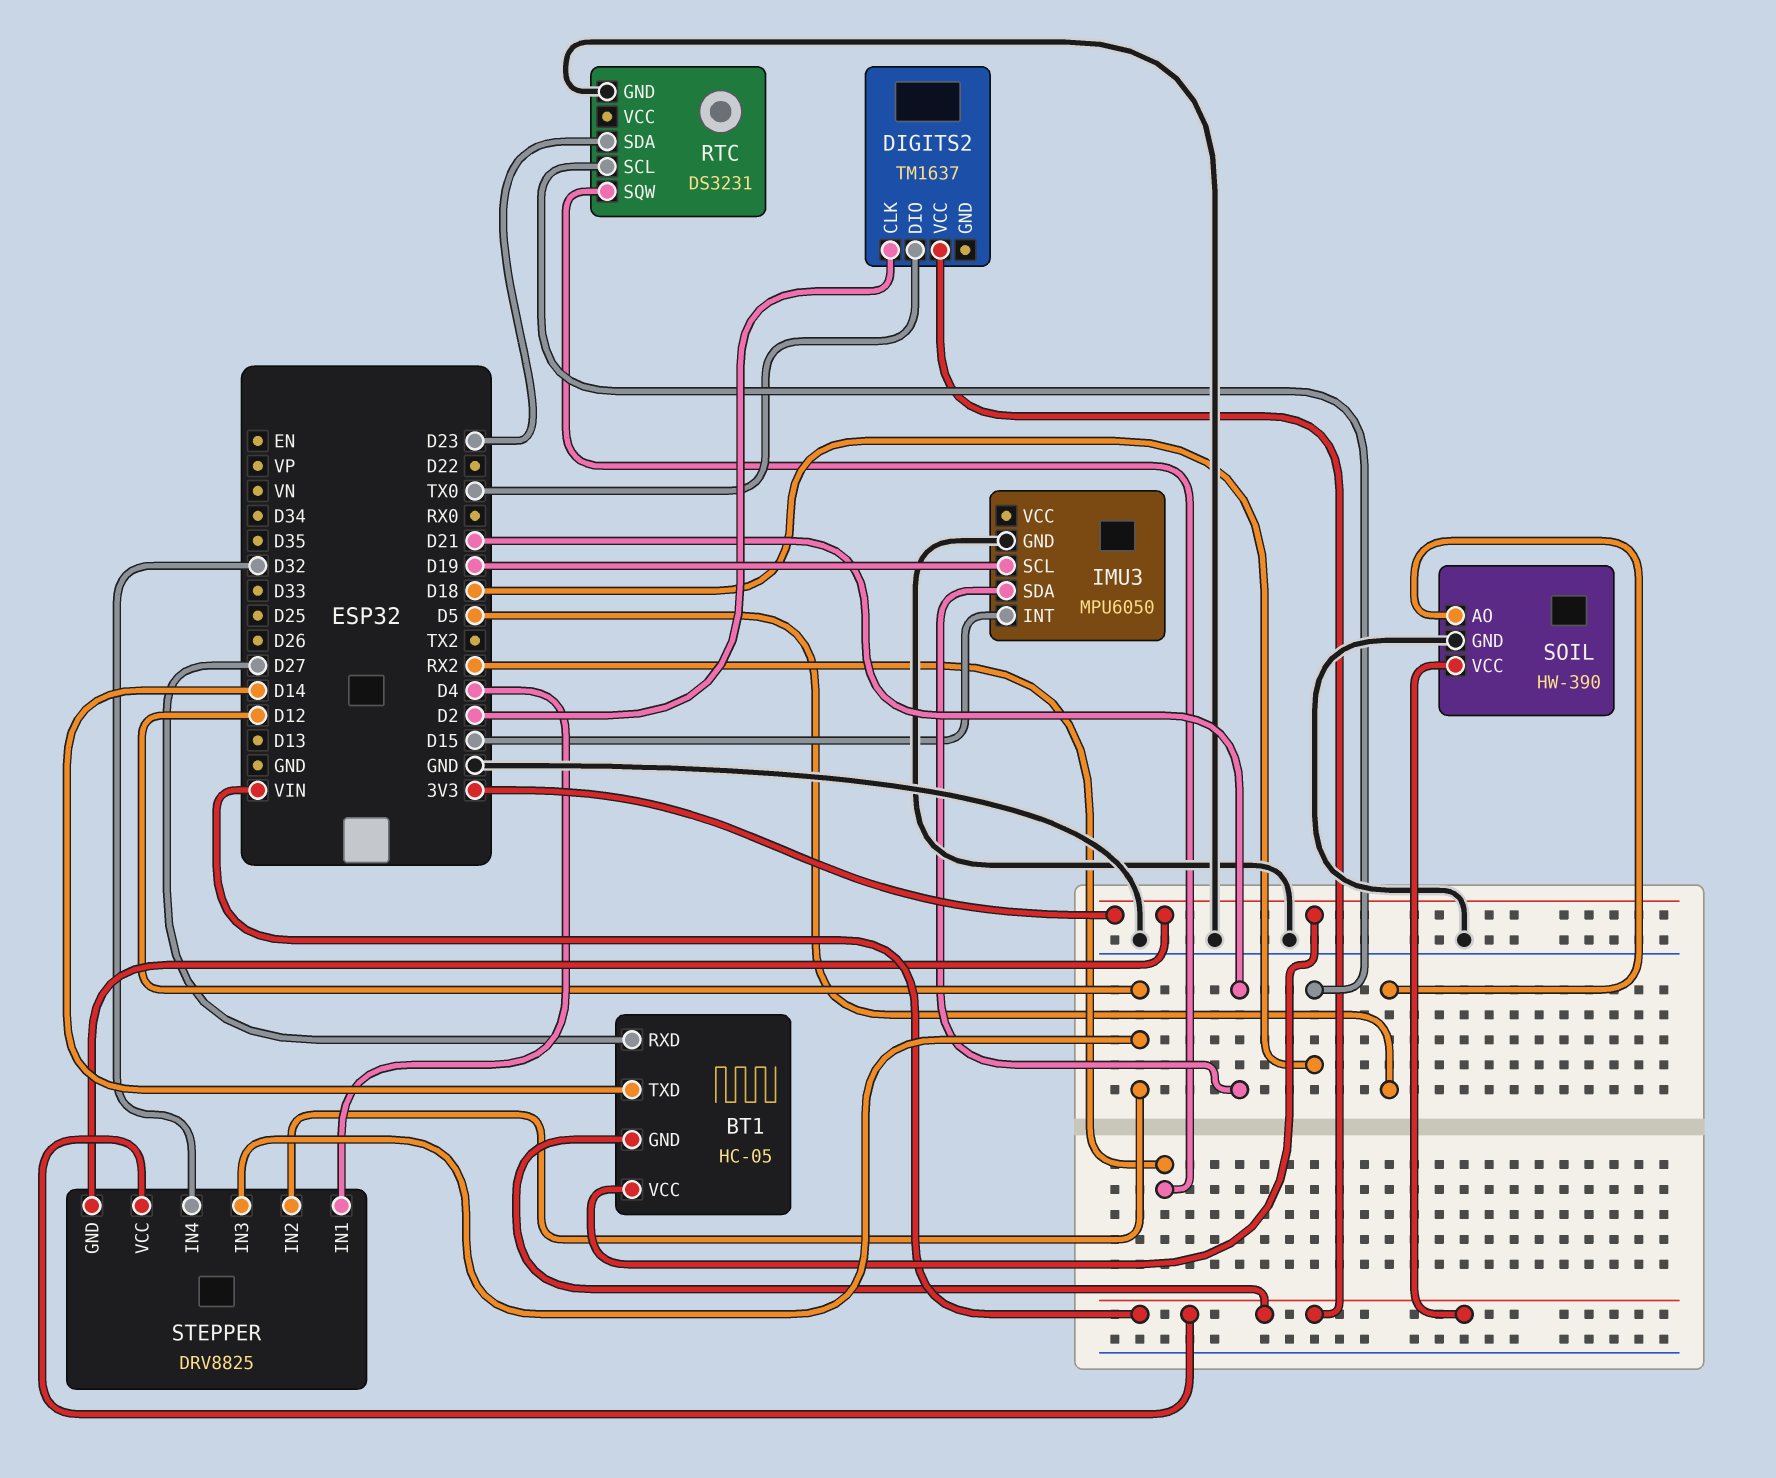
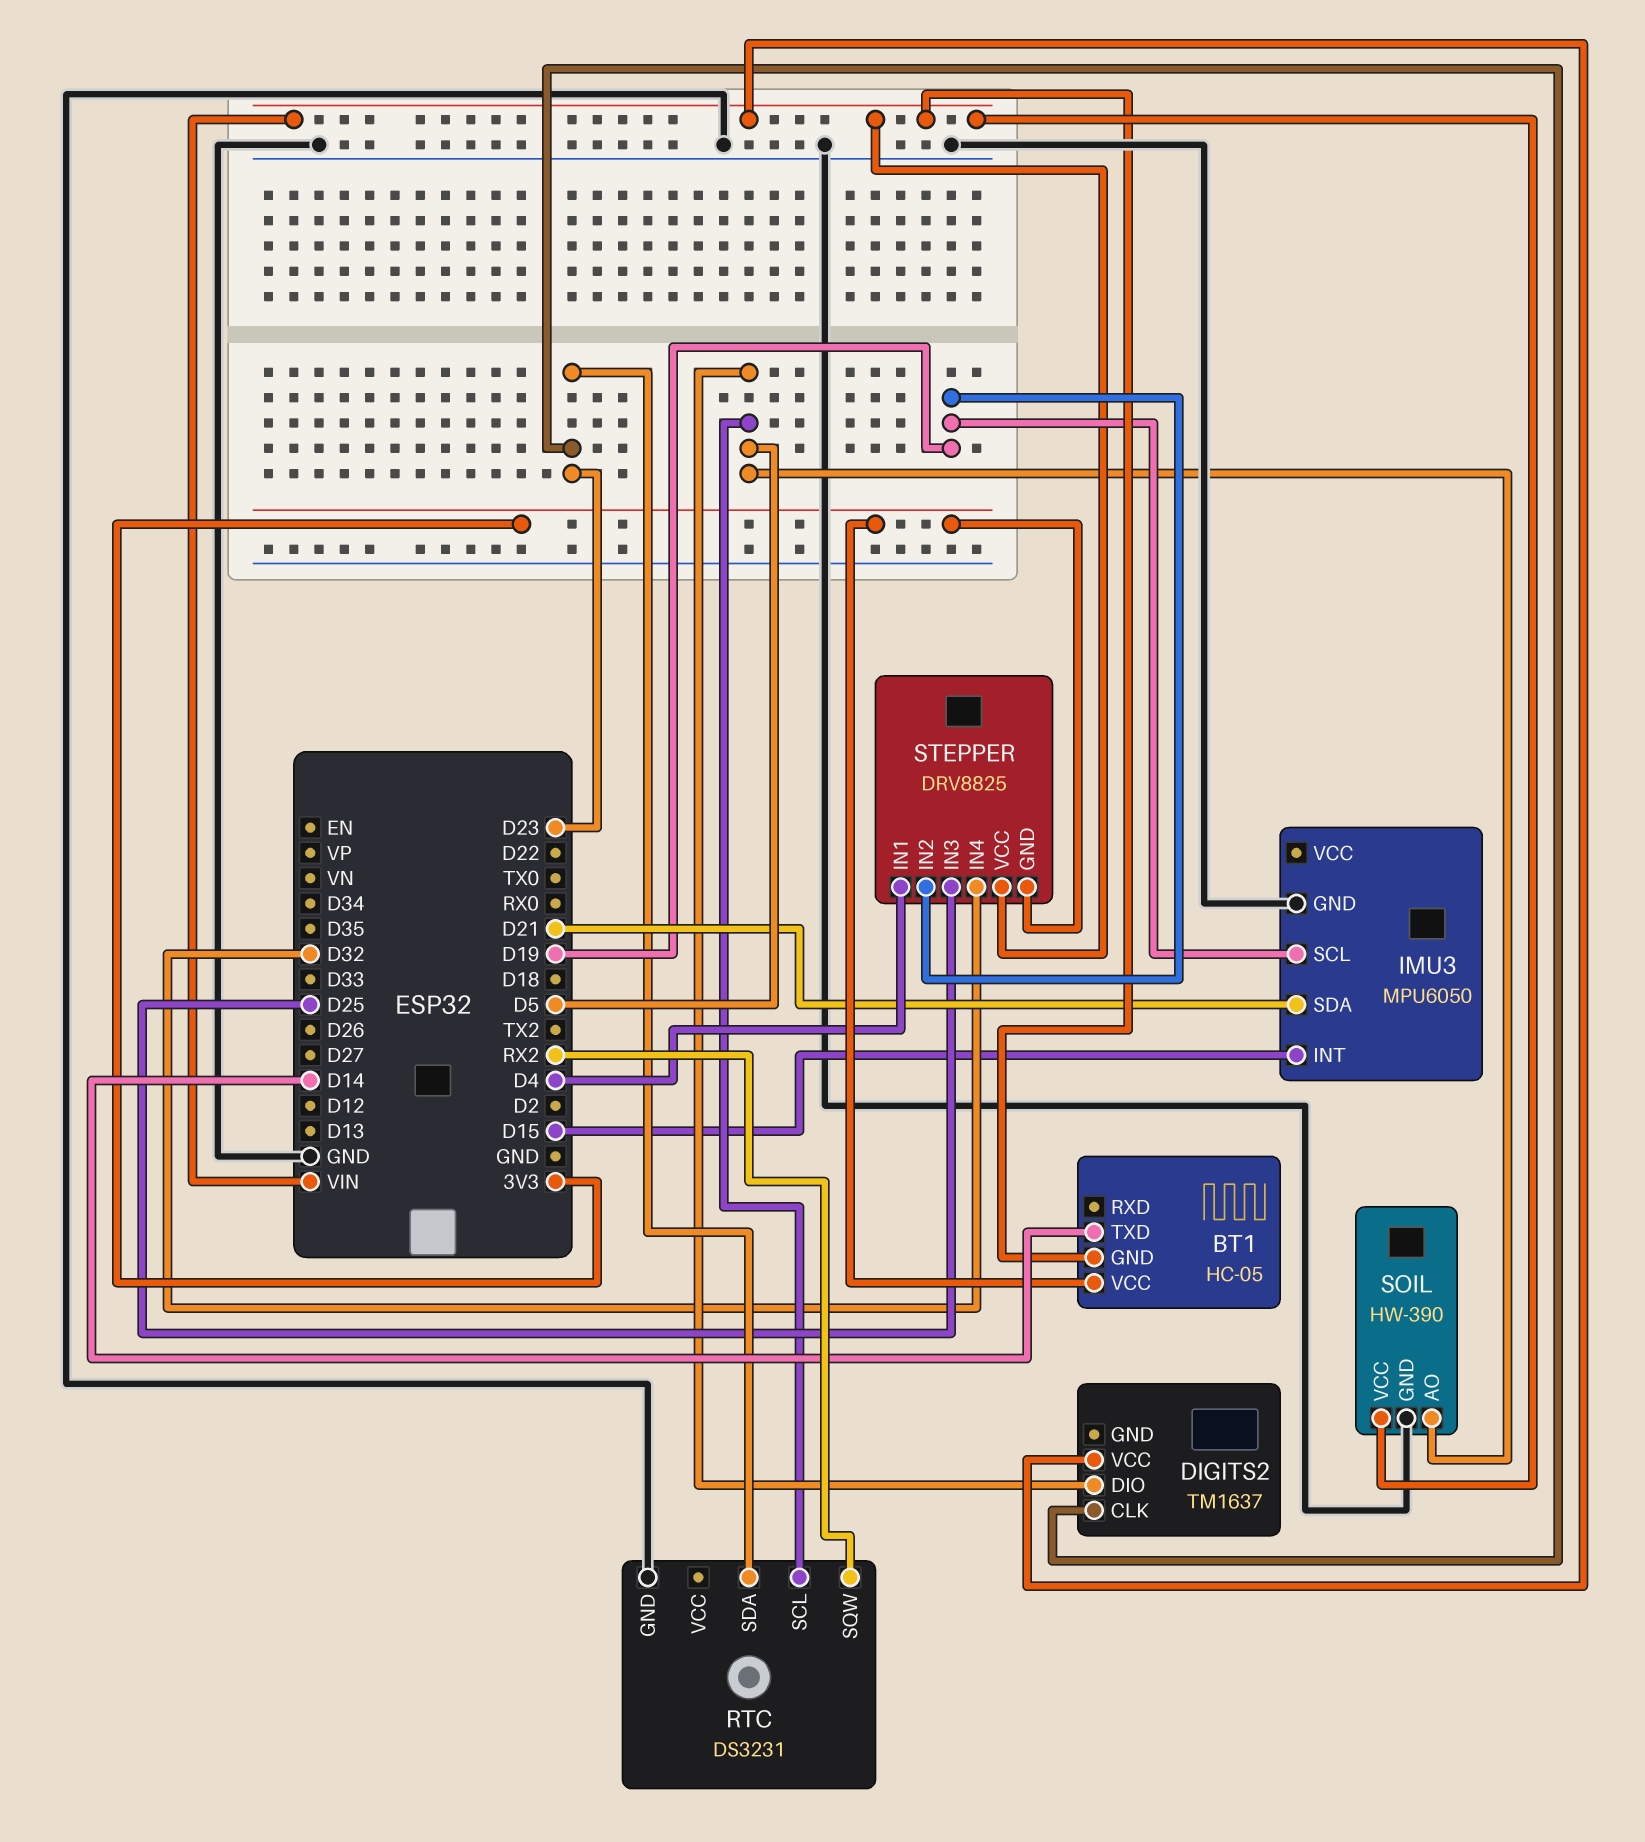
BT1 pin RXD: D27 -> none
DIGITS2 pin CLK: D2 -> D23
DIGITS2 pin DIO: TX0 -> D5
RTC pin SCL: D18 -> D5
STEPPER pin IN2: D12 -> D19
STEPPER pin IN3: D12 -> D25

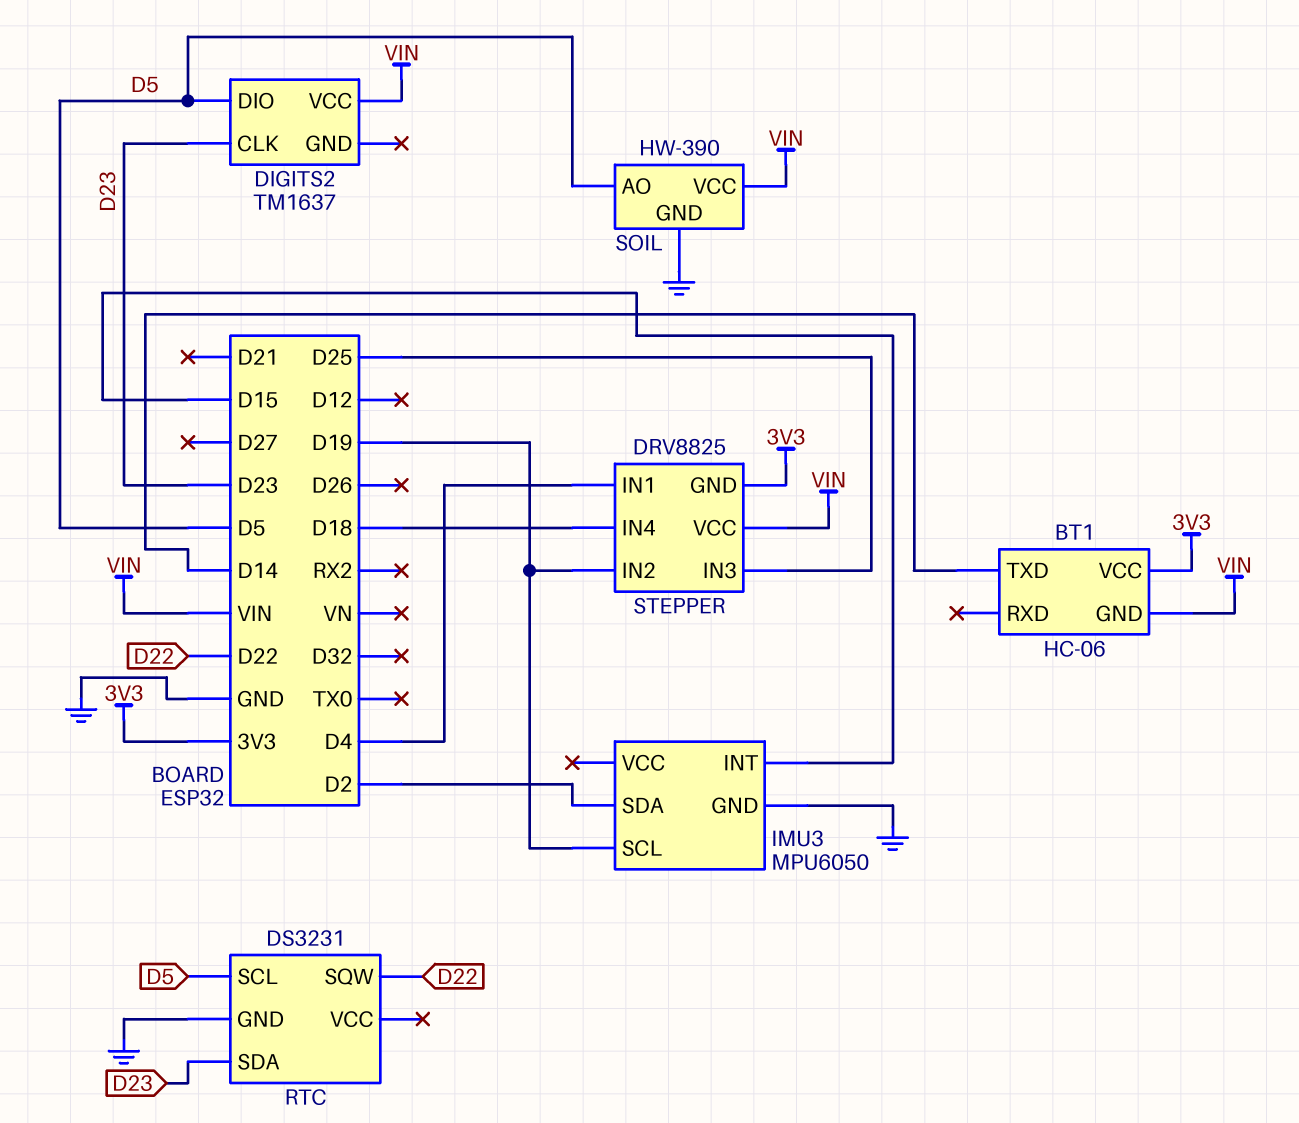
BT1: HC-05 -> HC-06
IMU3 pin SDA: D21 -> D2
RTC pin SQW: RX2 -> D22
STEPPER pin IN4: D32 -> D18

